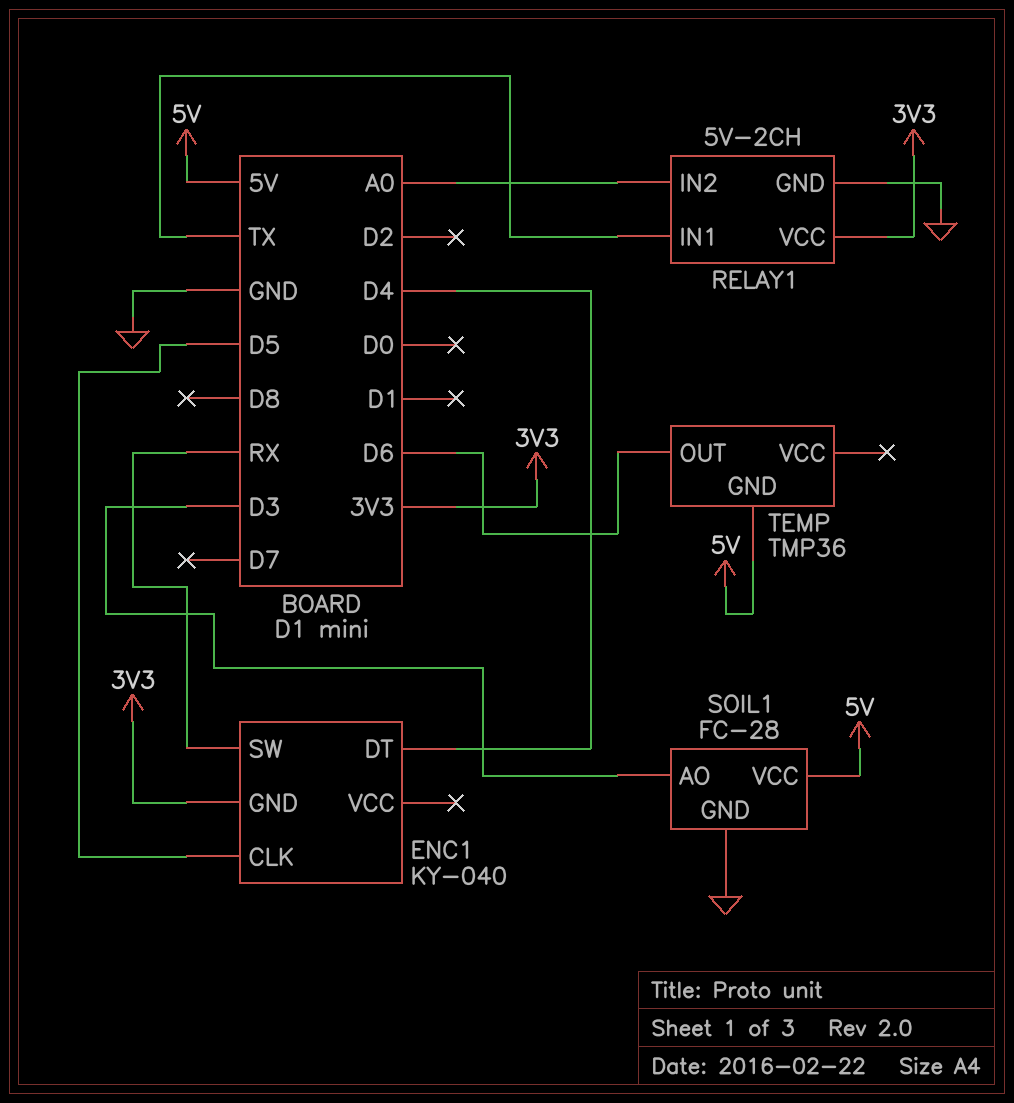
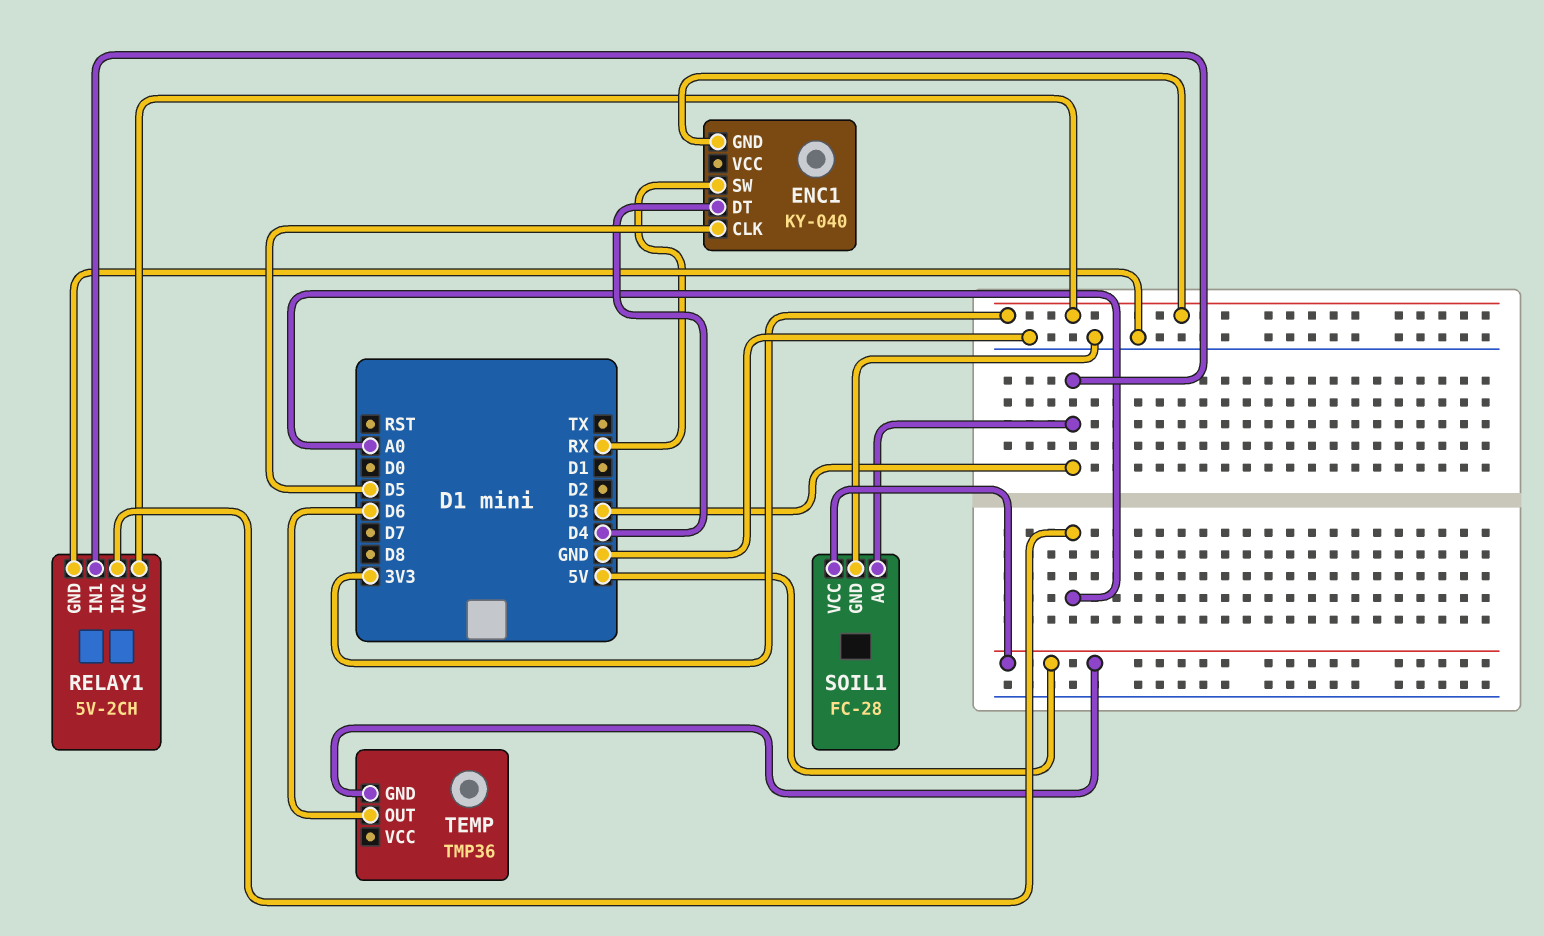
RELAY1 pin IN1: TX -> D3

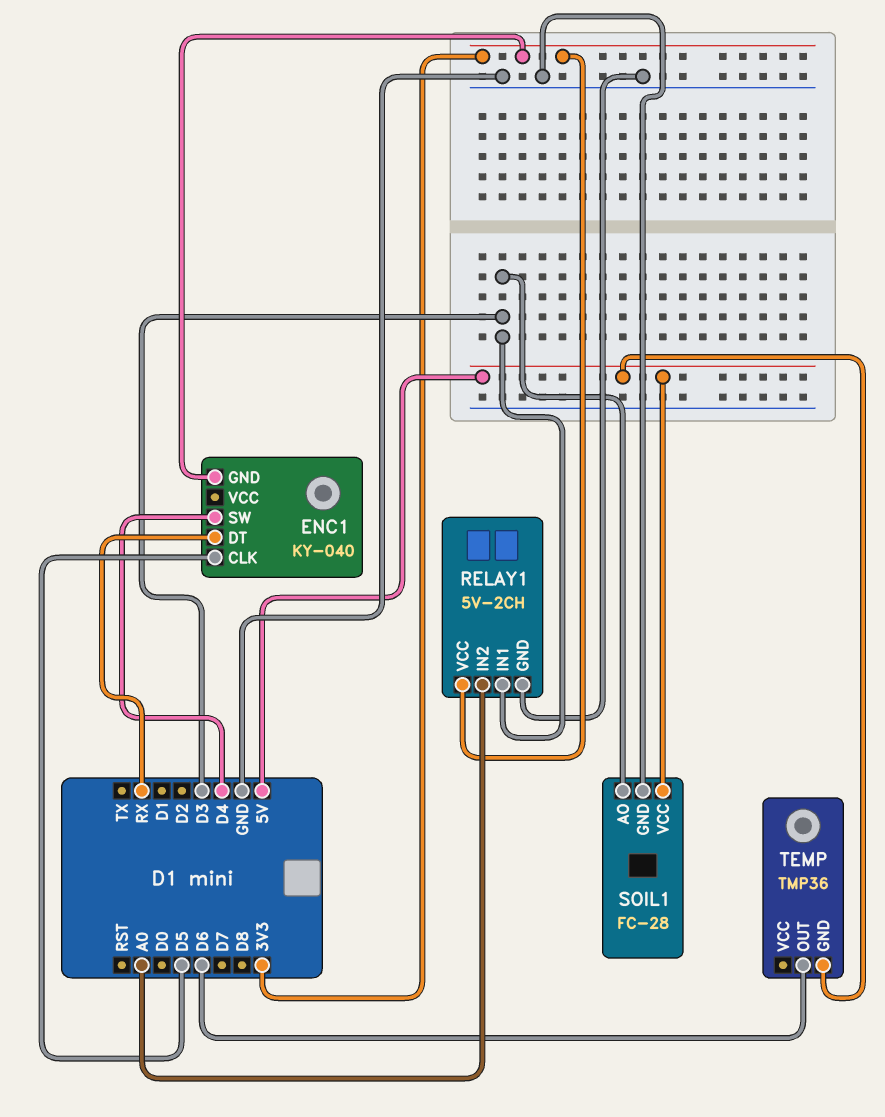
ENC1 pin DT: D4 -> RX
ENC1 pin SW: RX -> D4

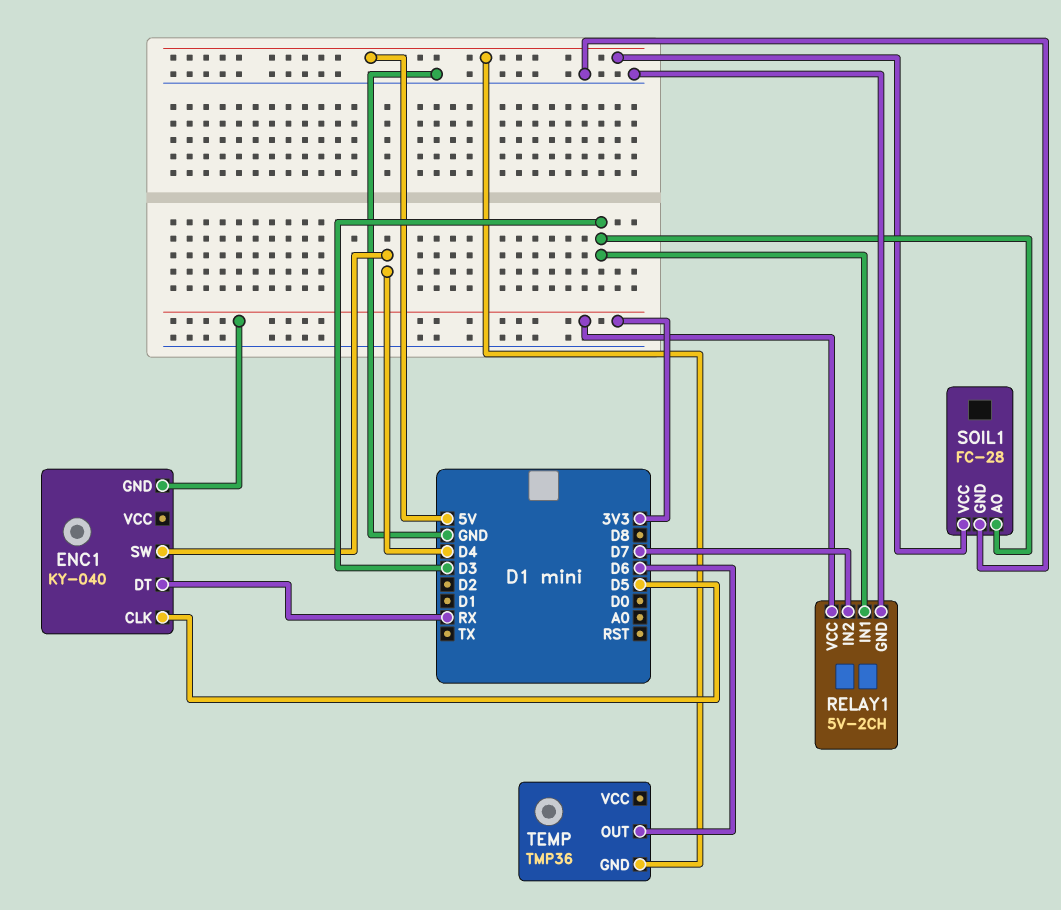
RELAY1 pin IN2: A0 -> D7

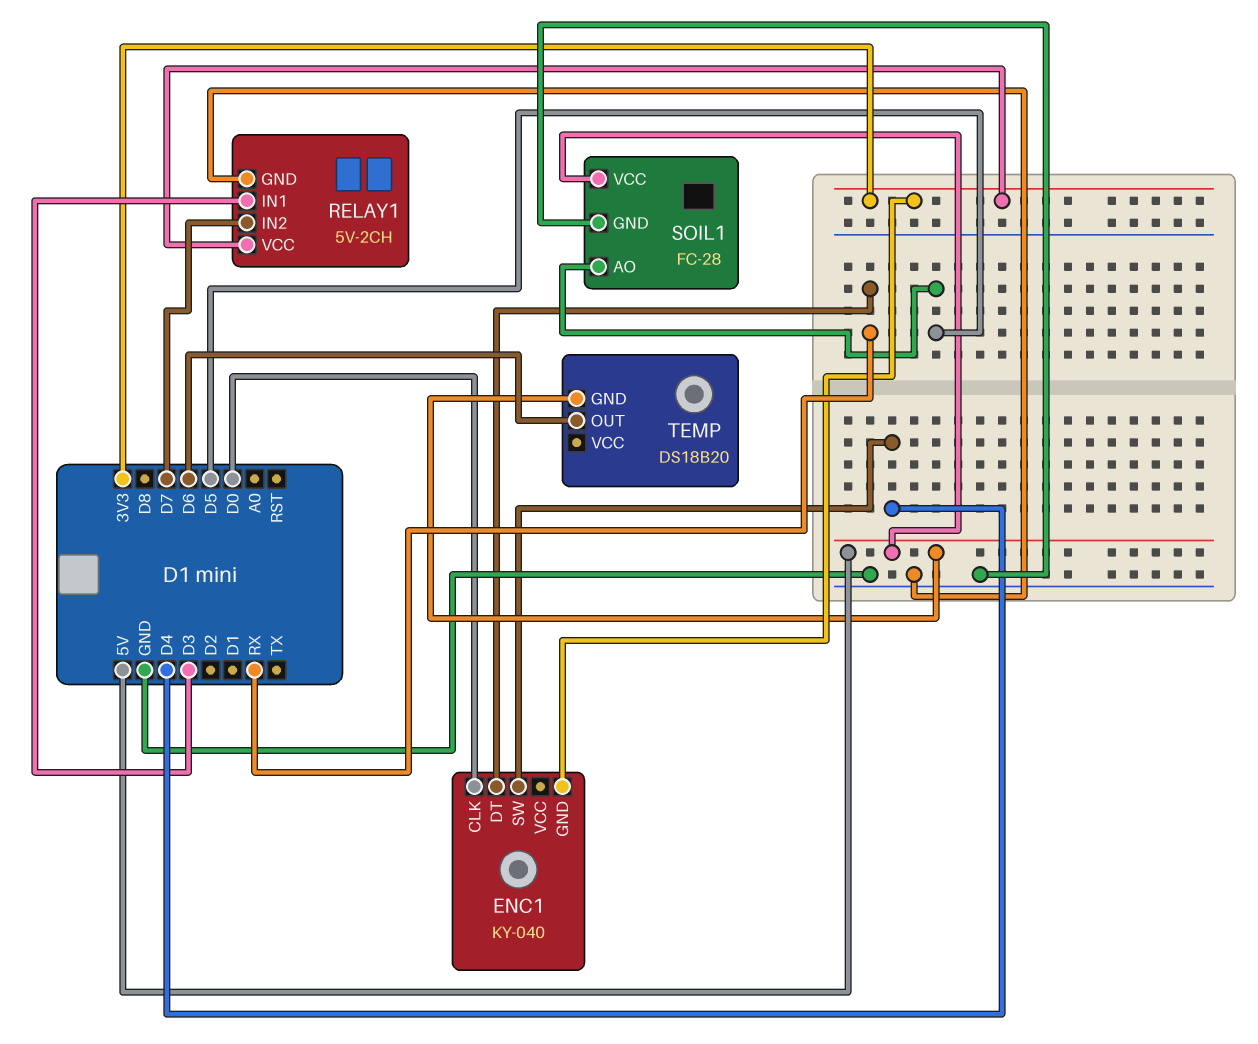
ENC1 pin CLK: D5 -> D0
SOIL1 pin AO: D3 -> D5
TEMP: TMP36 -> DS18B20

